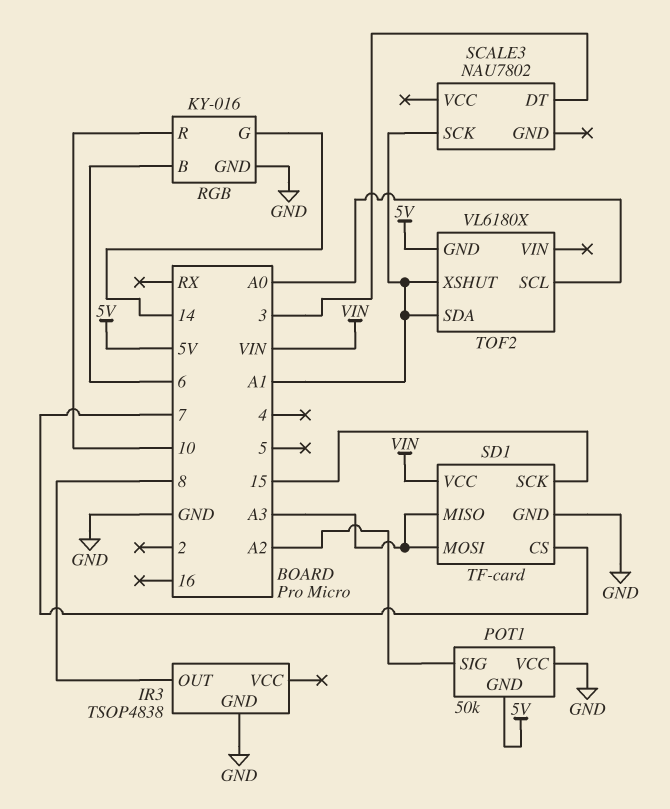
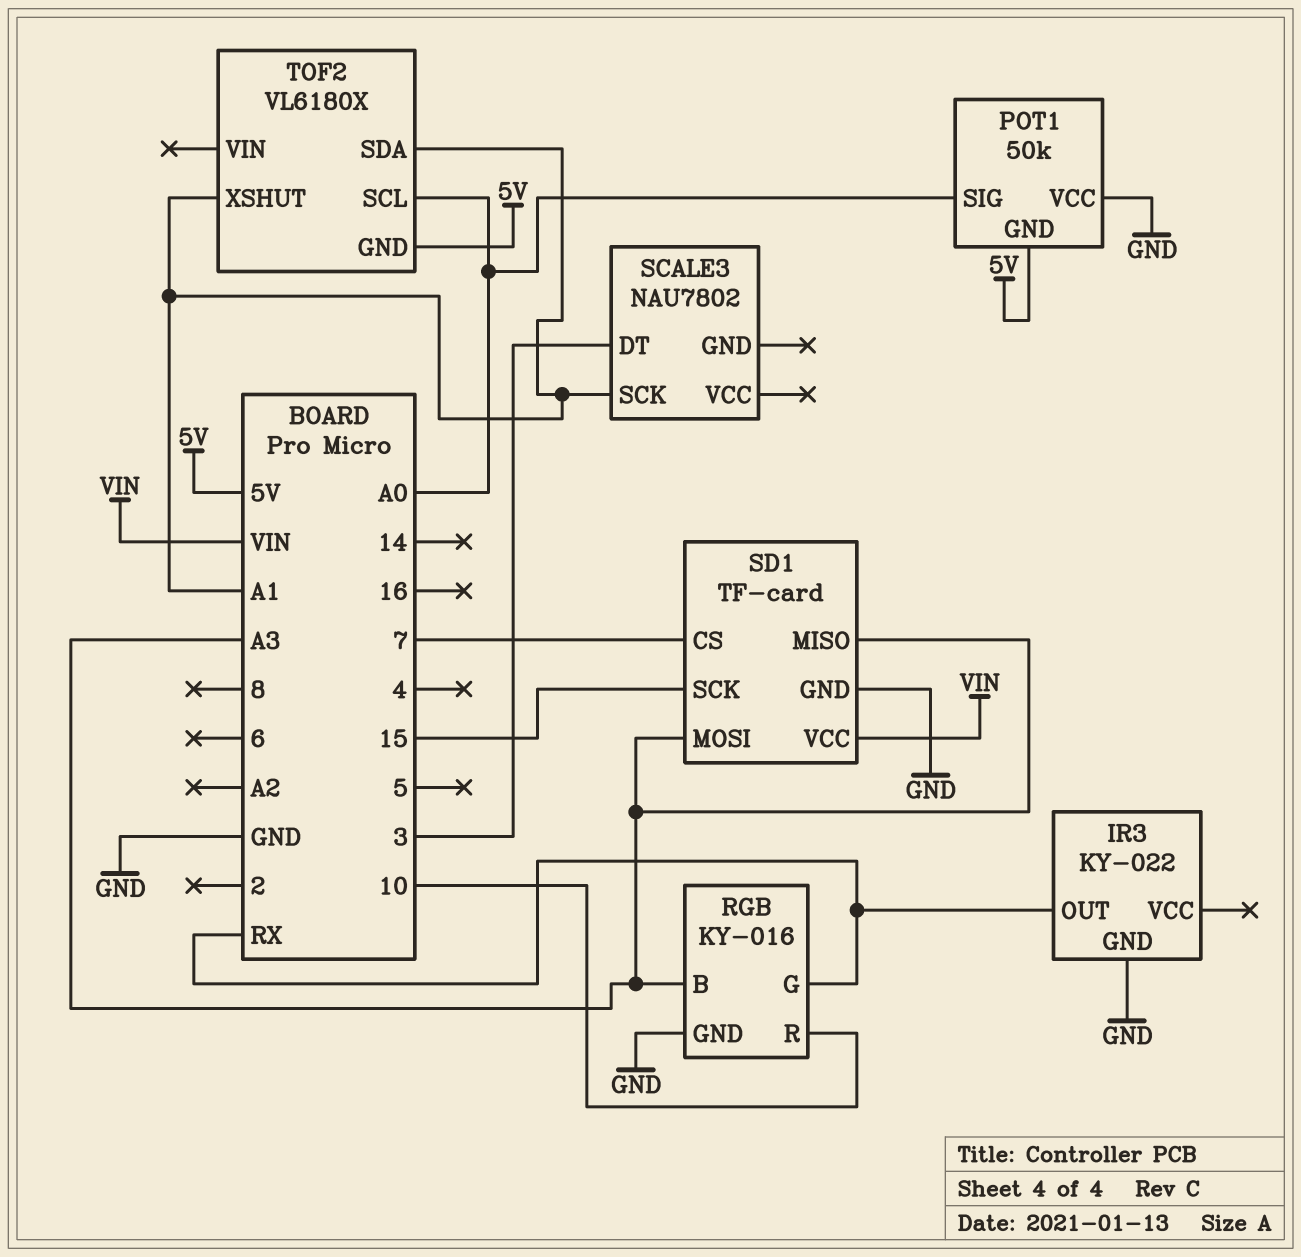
IR3: TSOP4838 -> KY-022
IR3 pin OUT: 8 -> RX
POT1 pin SIG: A2 -> A0
RGB pin B: 6 -> A3
RGB pin G: 14 -> RX

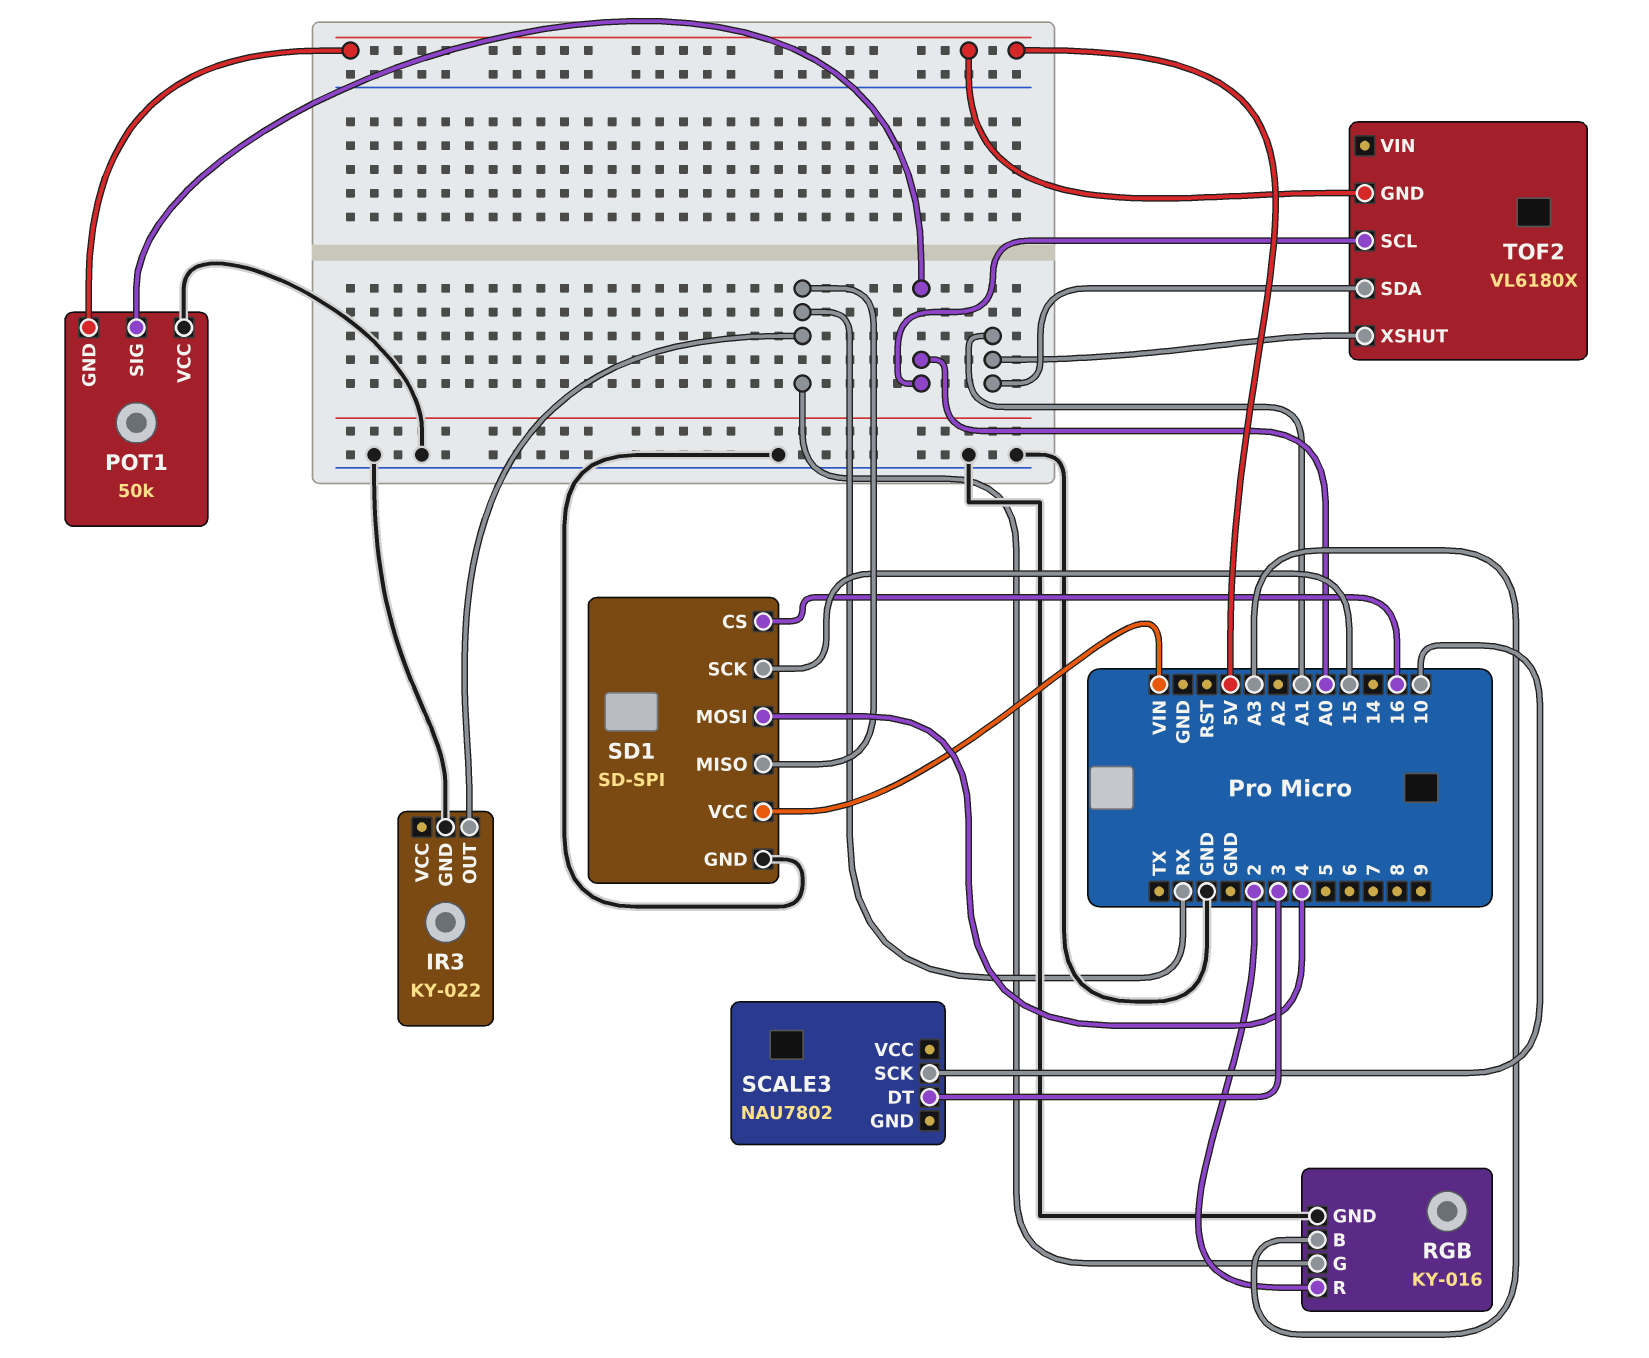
RGB pin R: 10 -> 2
SCALE3 pin SCK: A1 -> 10
SD1: TF-card -> SD-SPI
SD1 pin CS: 7 -> 16
SD1 pin MISO: A3 -> RX
SD1 pin MOSI: A3 -> 4

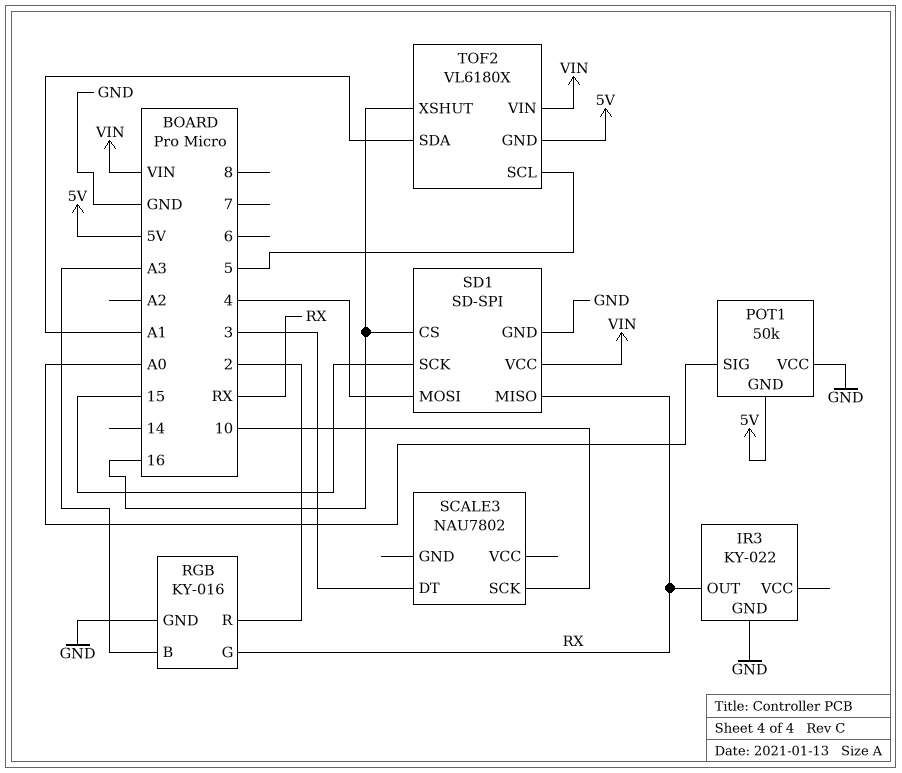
TOF2 pin SCL: A0 -> 5
TOF2 pin VIN: none -> VIN
TOF2 pin XSHUT: A1 -> 16

